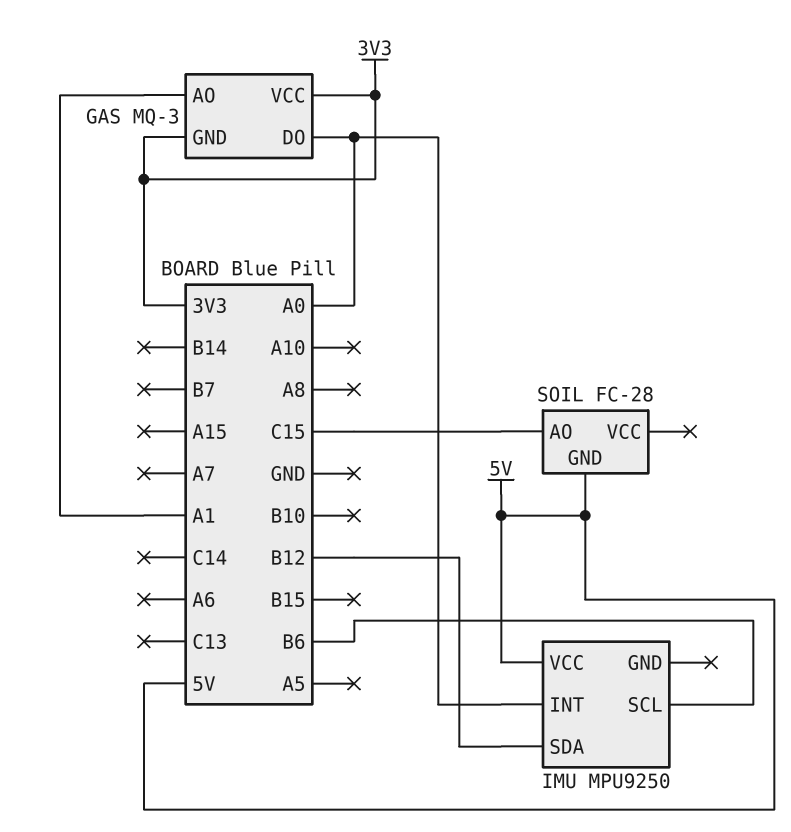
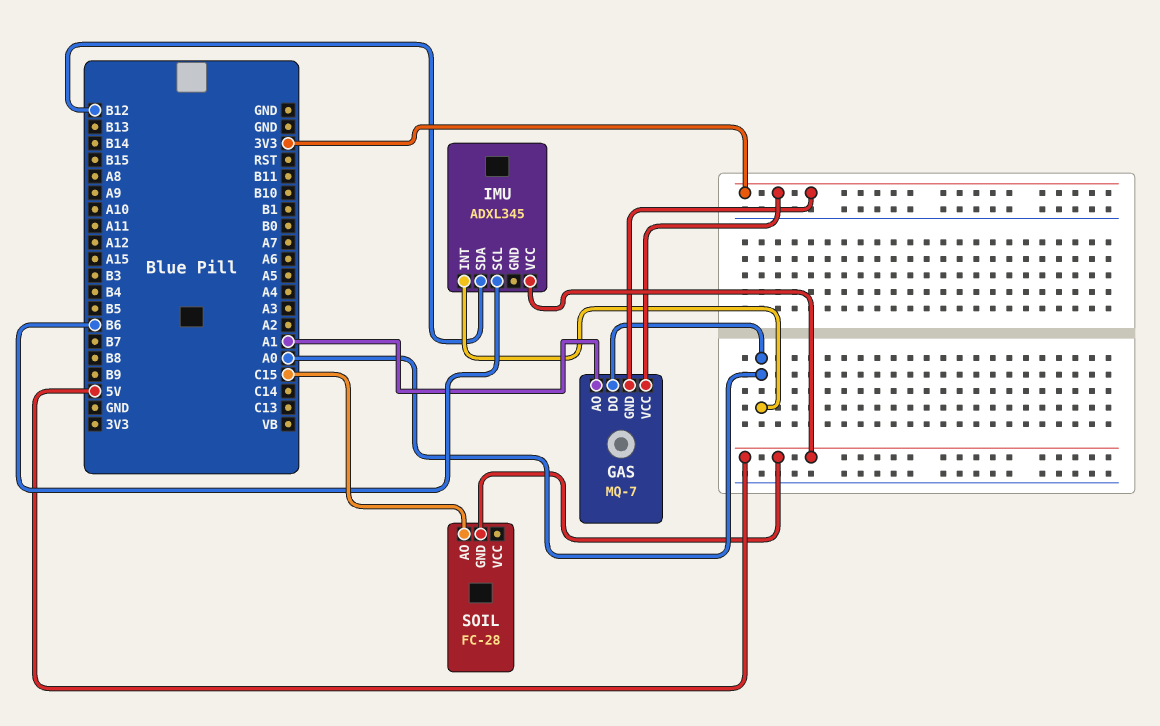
GAS: MQ-3 -> MQ-7
IMU: MPU9250 -> ADXL345

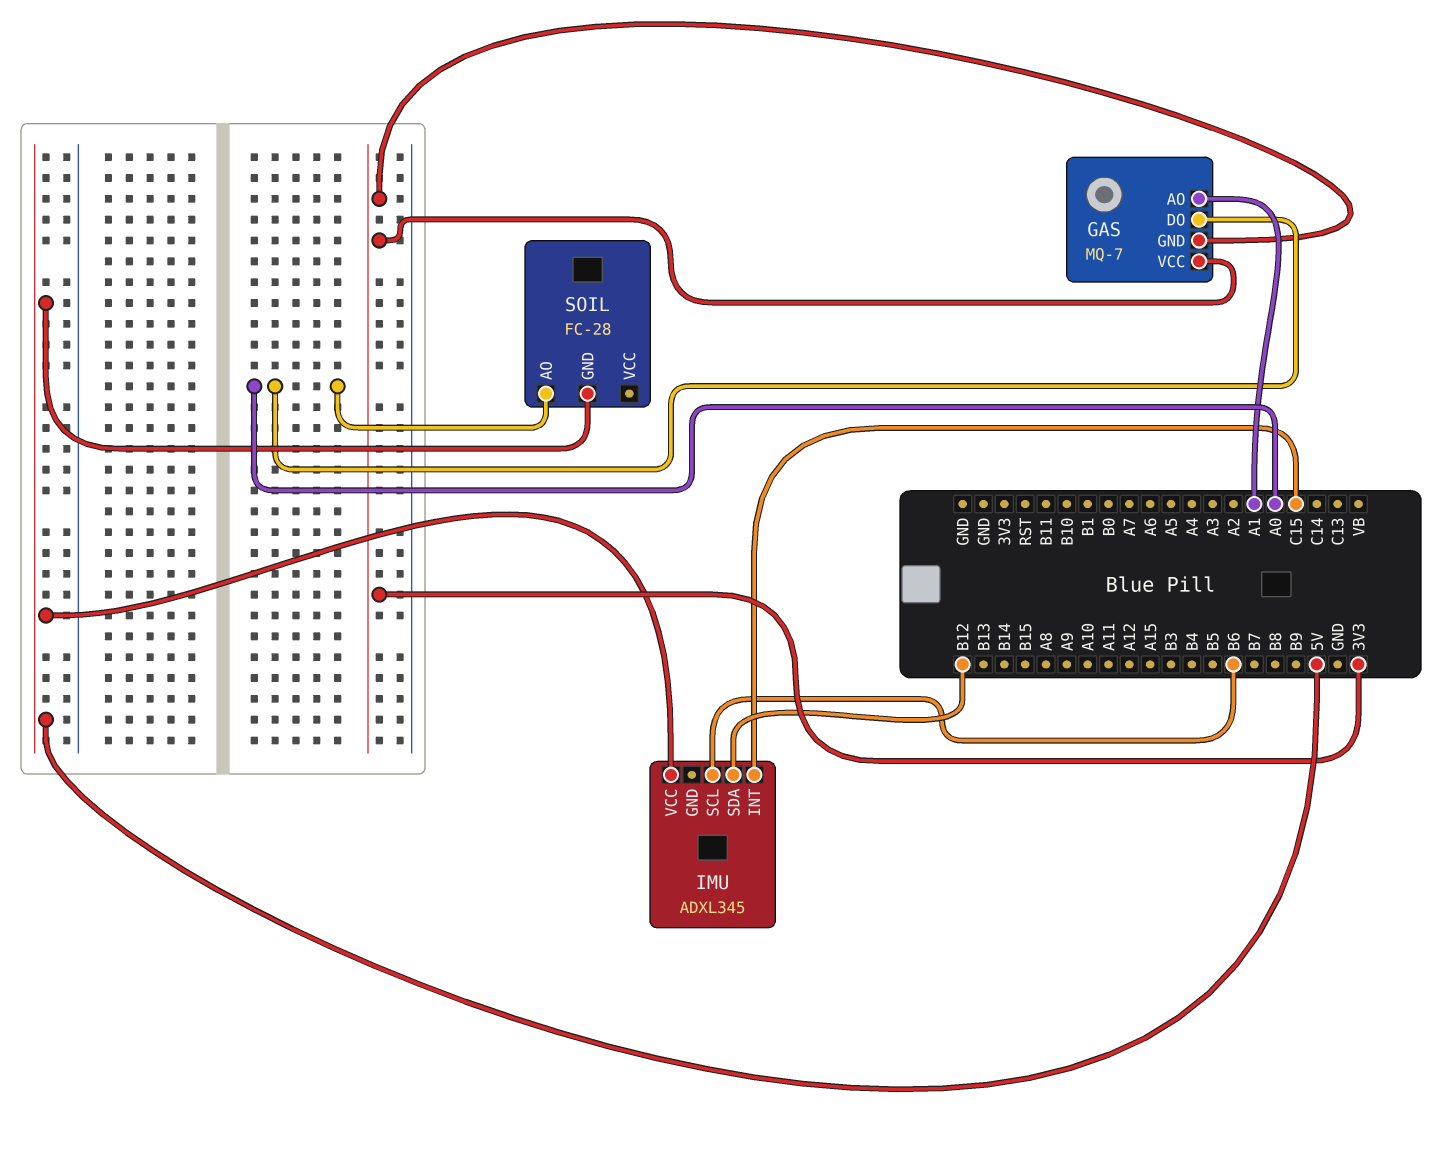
IMU pin INT: A0 -> C15
SOIL pin AO: C15 -> A0

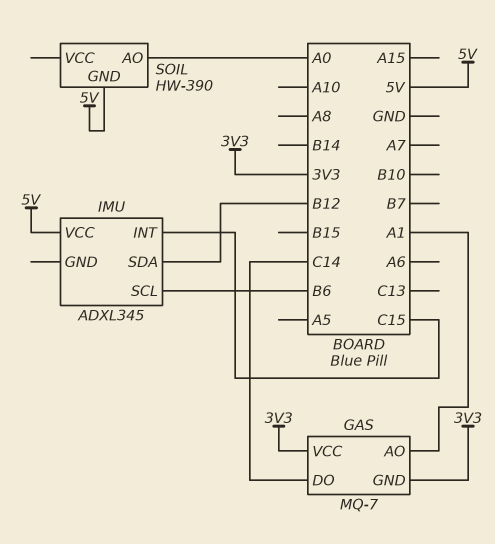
GAS pin DO: A0 -> C14
SOIL: FC-28 -> HW-390

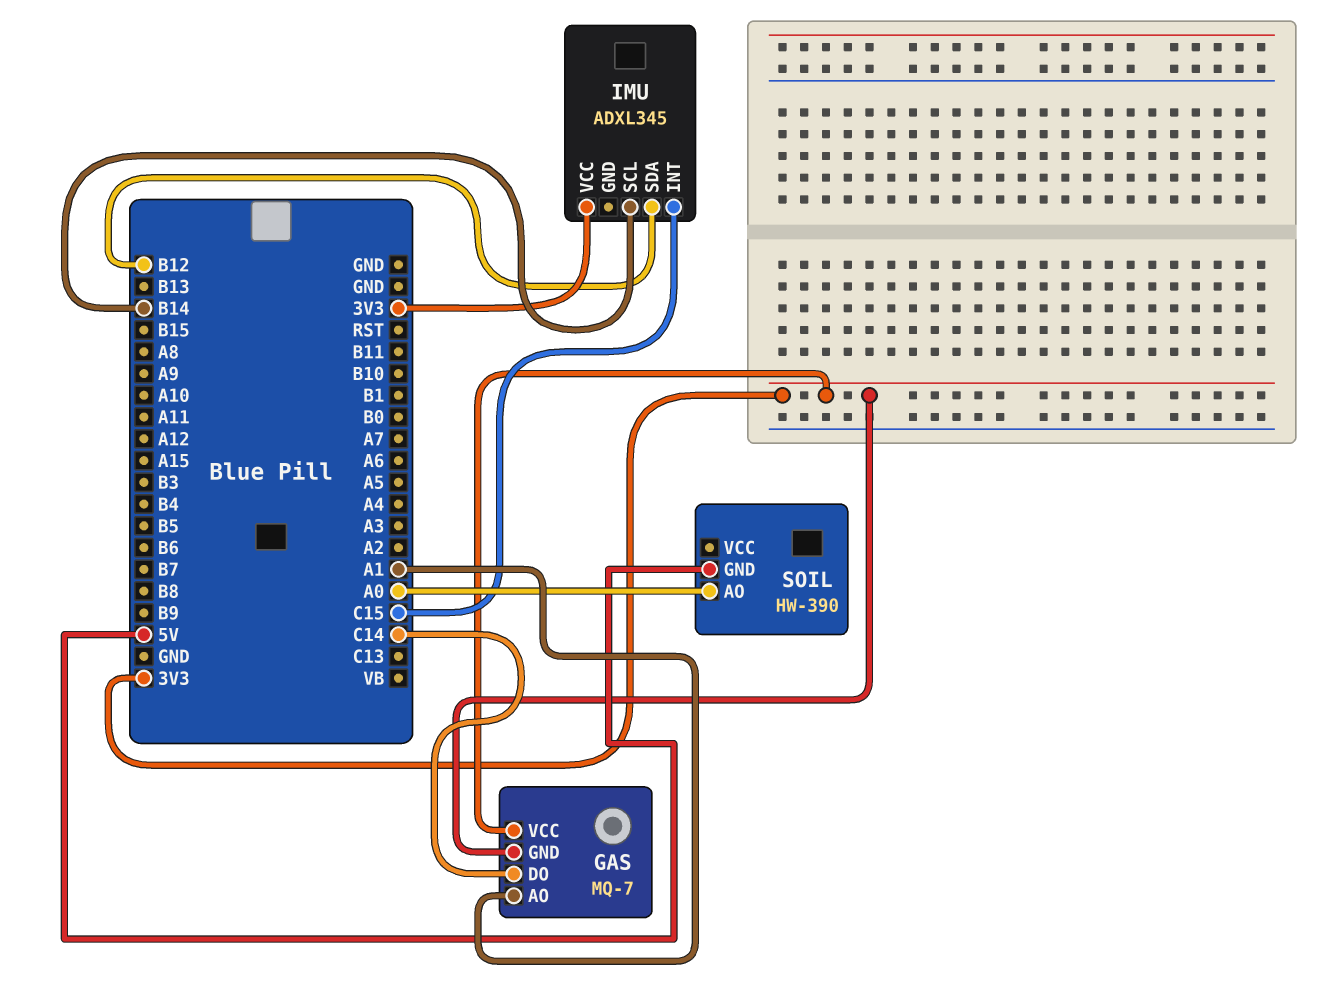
IMU pin SCL: B6 -> B14
IMU pin VCC: 5V -> 3V3

